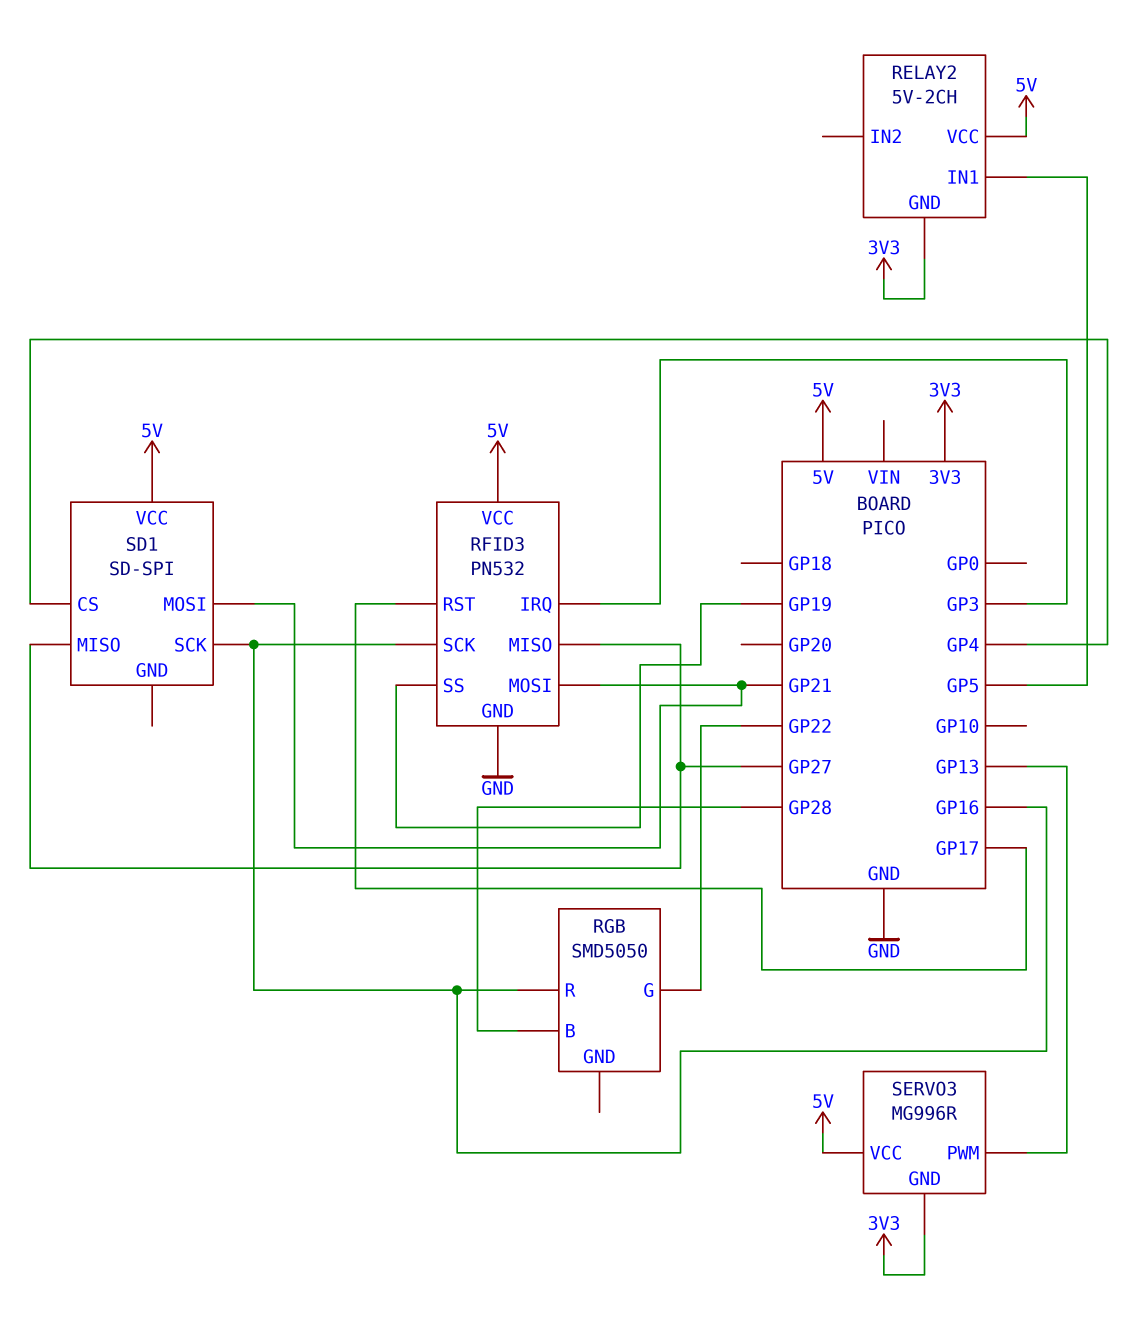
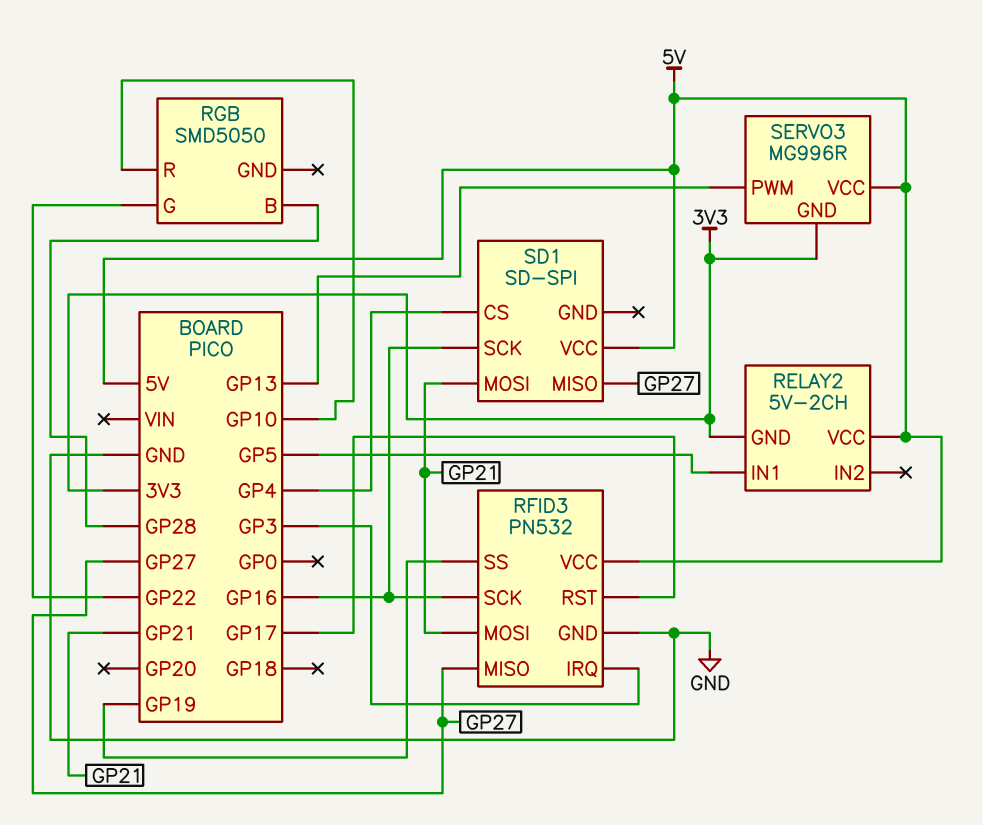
RGB pin R: GP16 -> GP10

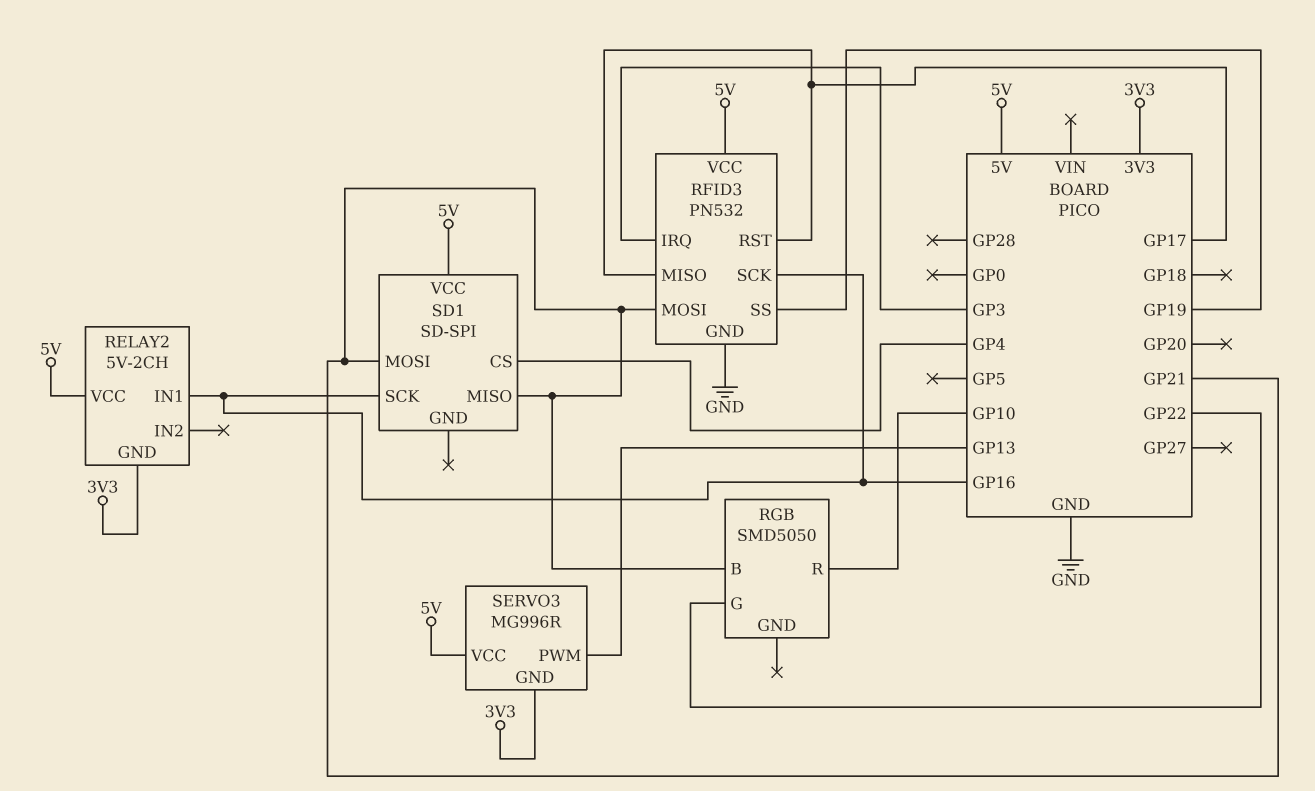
RELAY2 pin IN1: GP5 -> GP16
RFID3 pin MISO: GP27 -> GP17
RGB pin B: GP28 -> GP21
SD1 pin MISO: GP27 -> GP21

